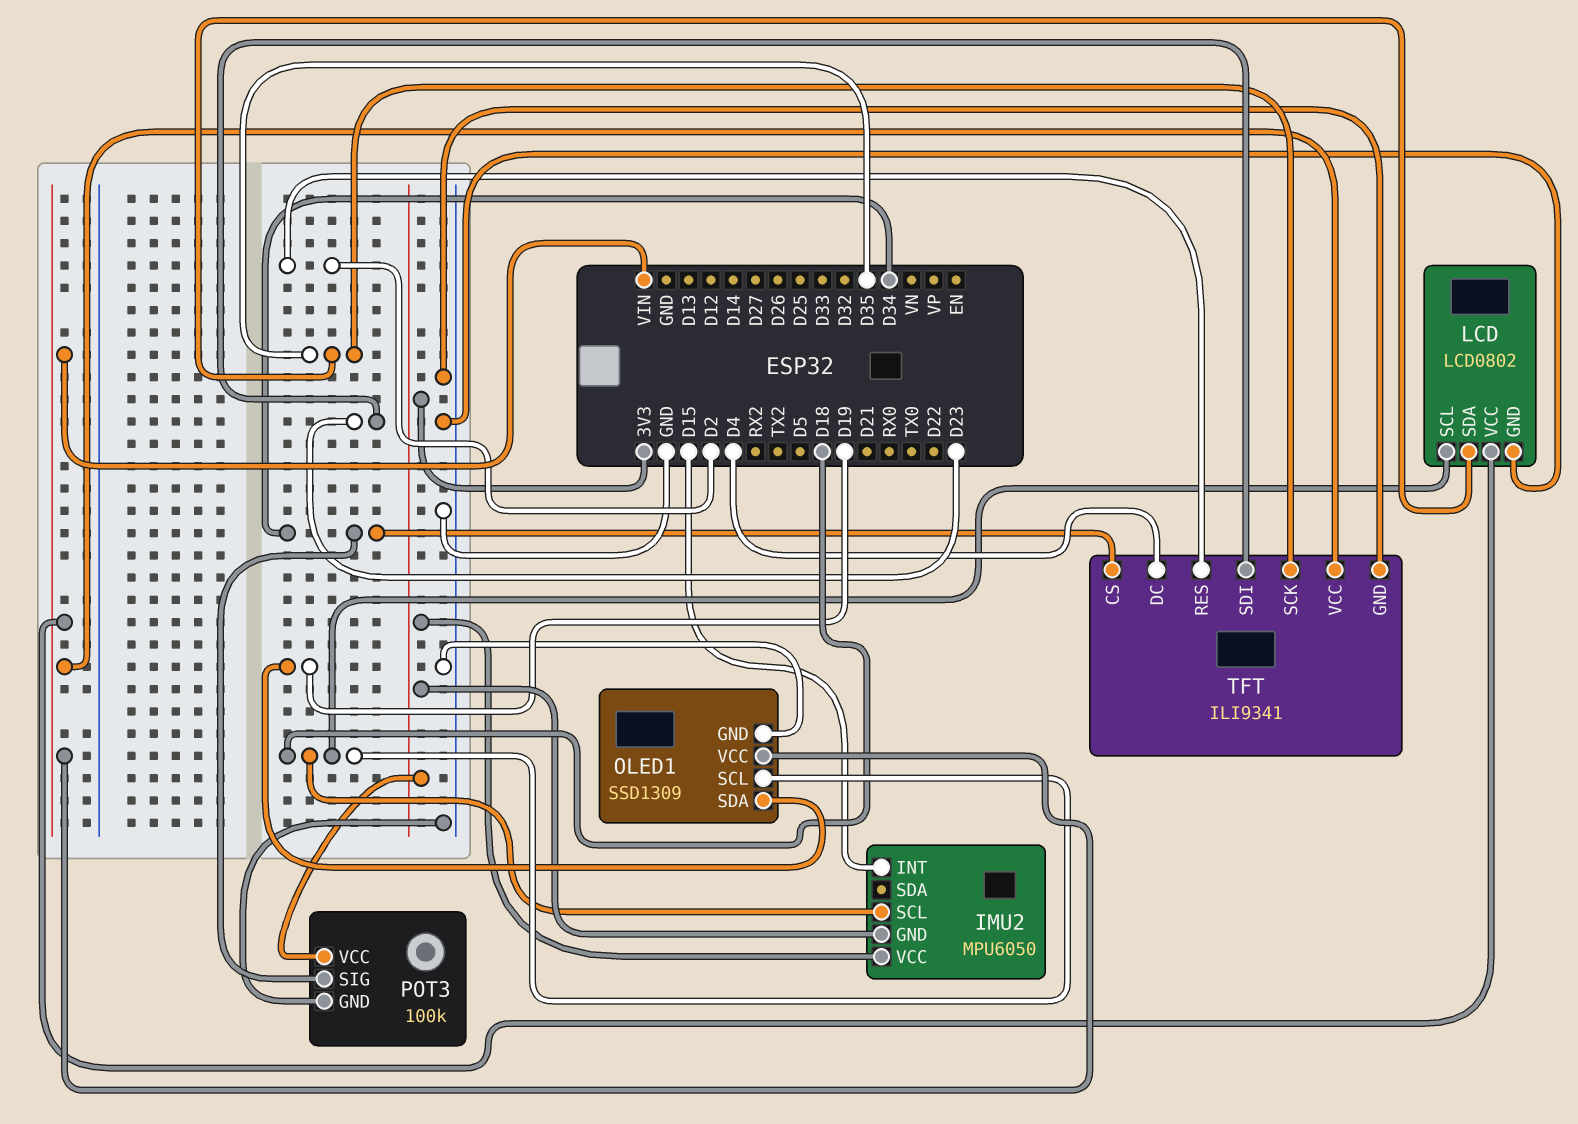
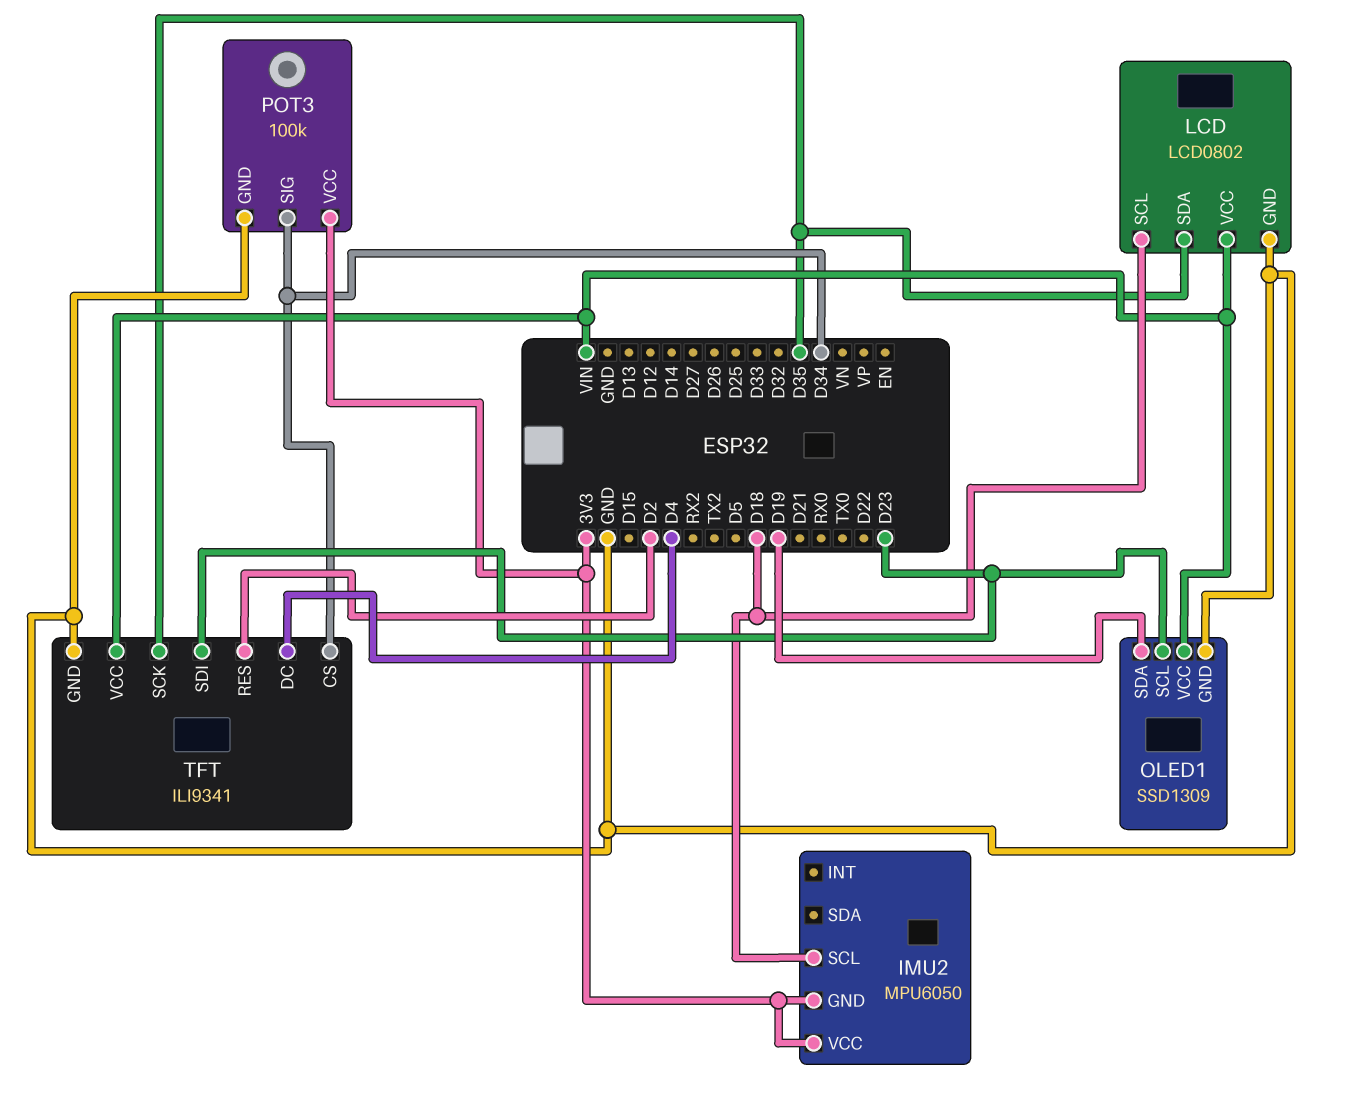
IMU2 pin INT: D15 -> none
OLED1 pin SCL: D18 -> D23

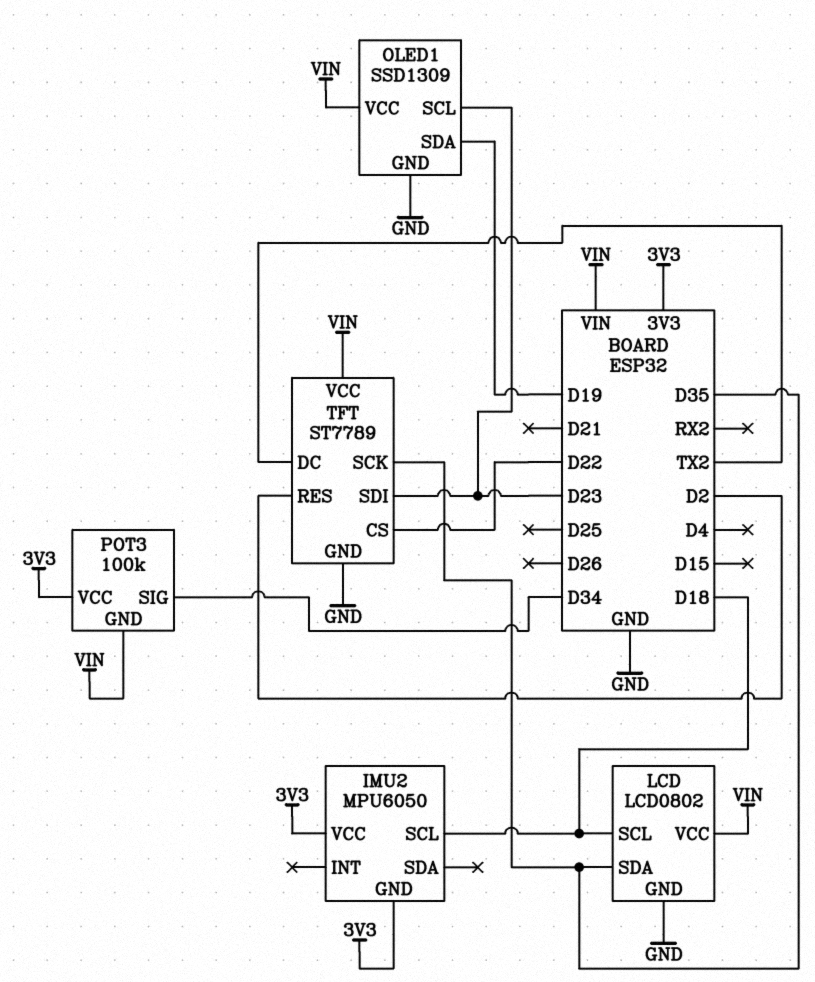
POT3 pin GND: GND -> VIN
TFT: ILI9341 -> ST7789
TFT pin CS: D34 -> D22
TFT pin DC: D4 -> TX2

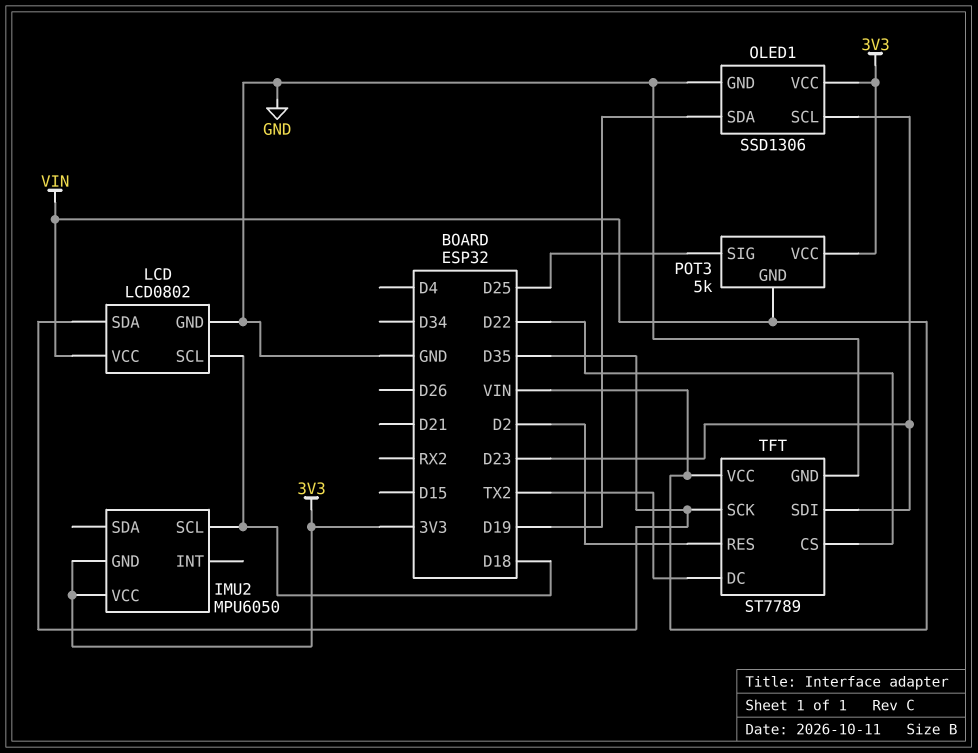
OLED1: SSD1309 -> SSD1306
OLED1 pin VCC: VIN -> 3V3
POT3: 100k -> 5k
POT3 pin SIG: D34 -> D25

